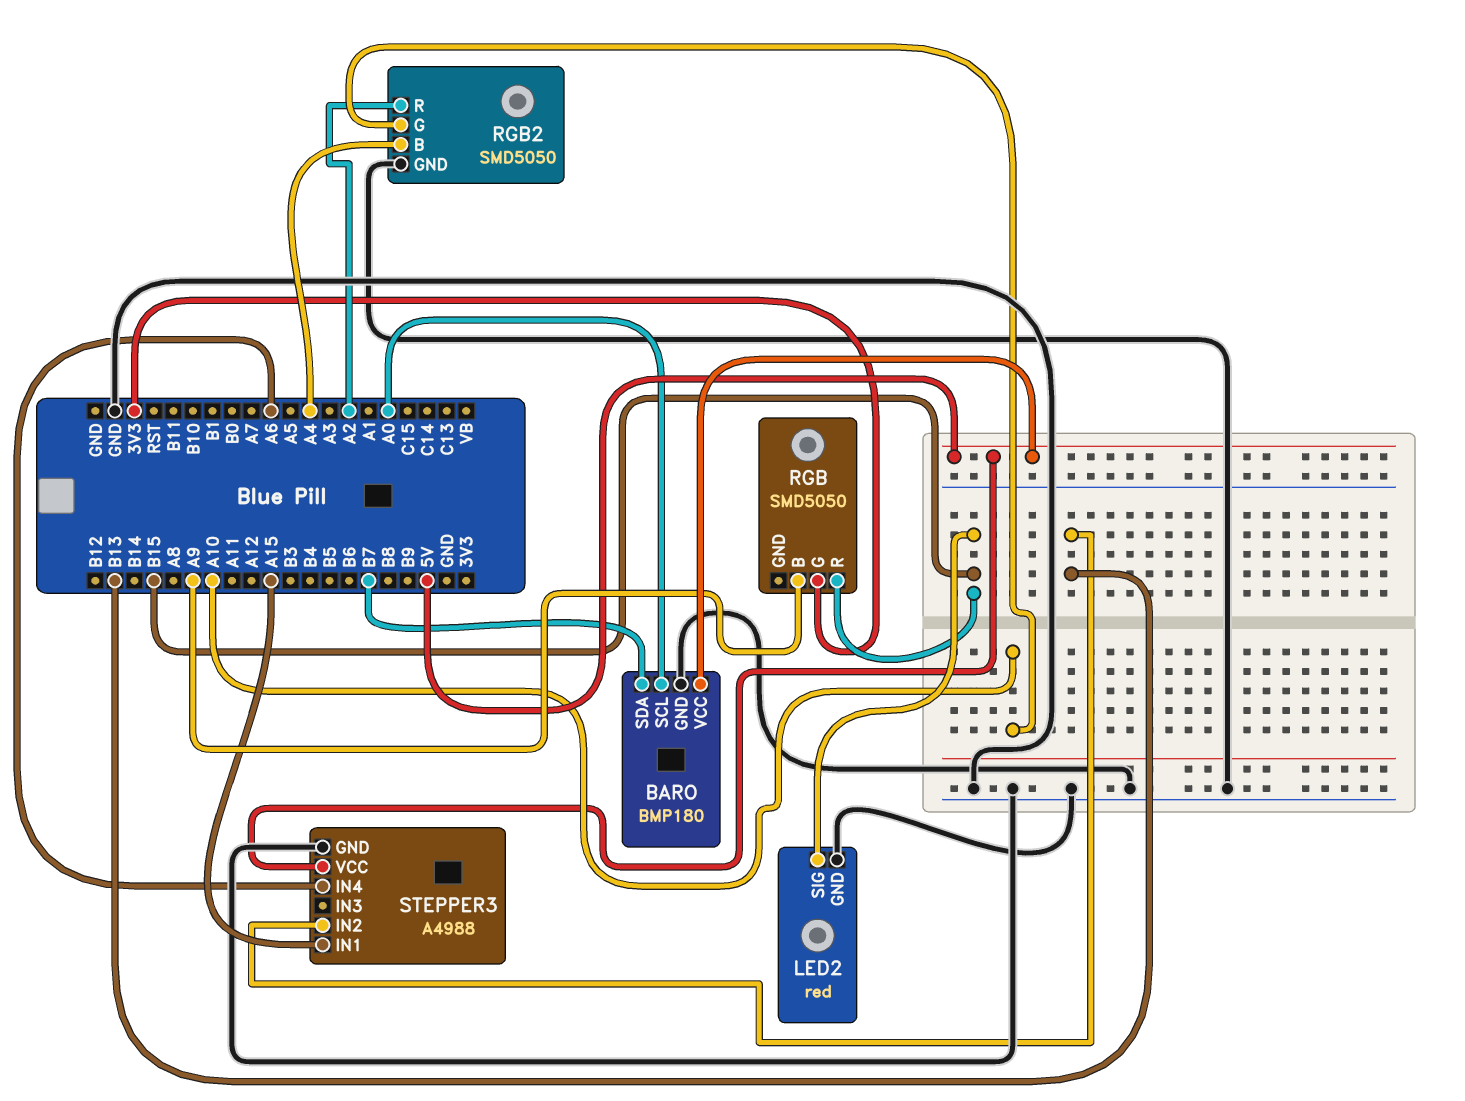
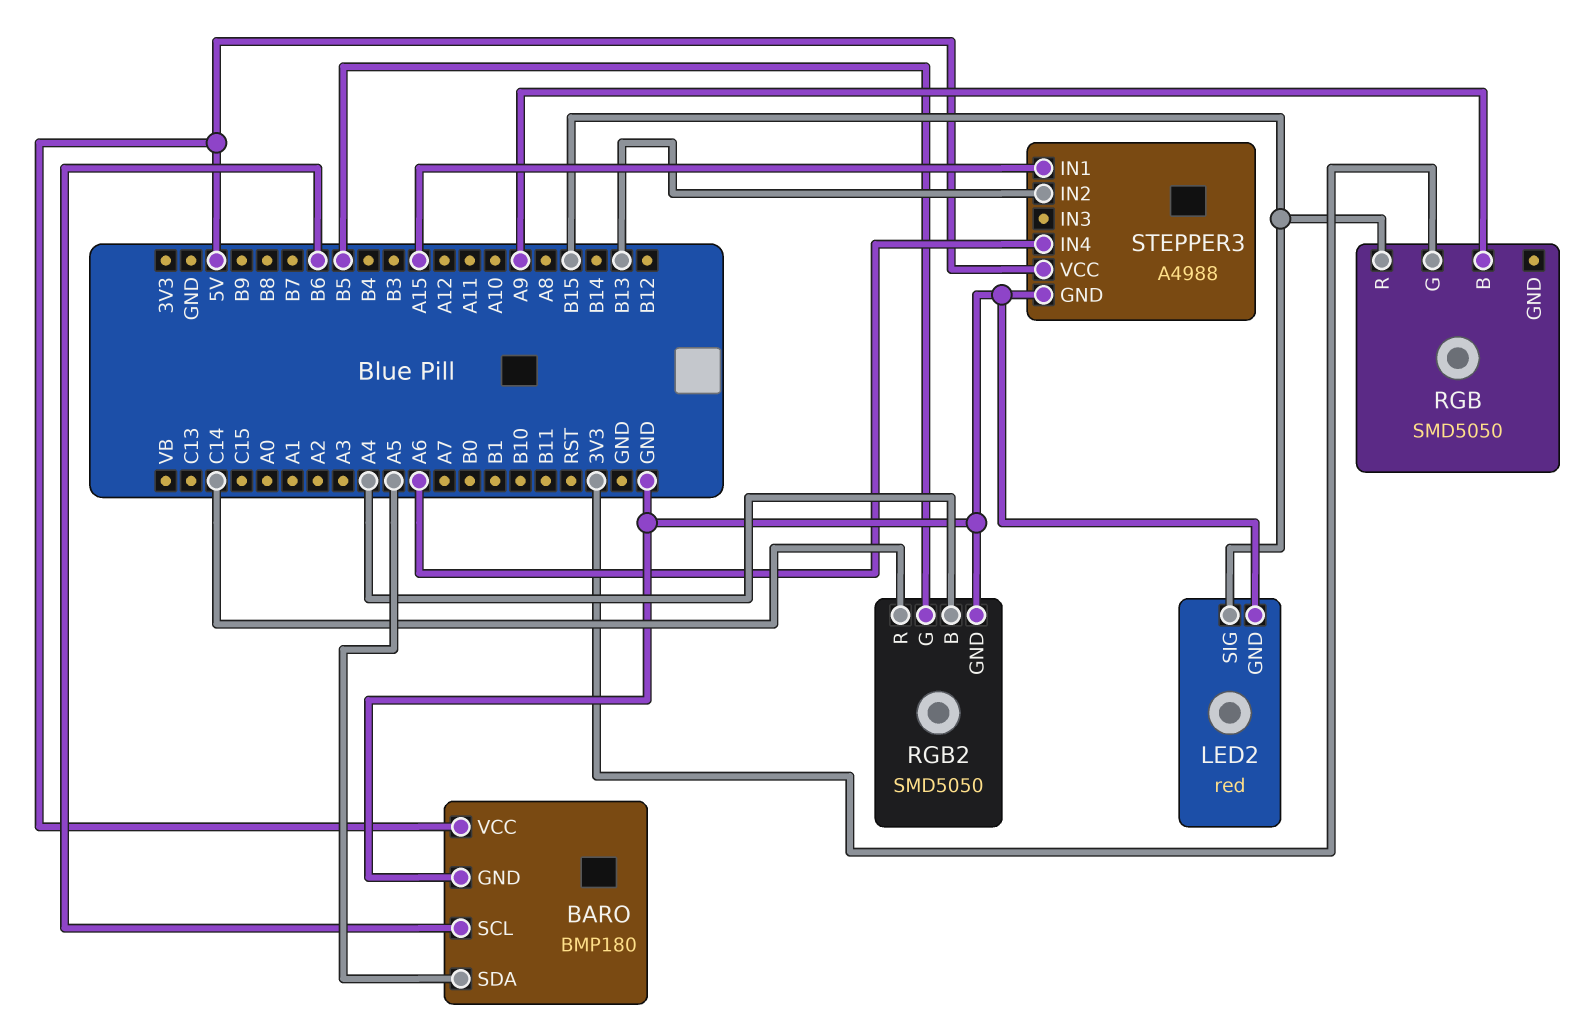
BARO pin SCL: A0 -> B6
BARO pin SDA: B7 -> A5
RGB2 pin G: A10 -> B5
RGB2 pin R: A2 -> C14

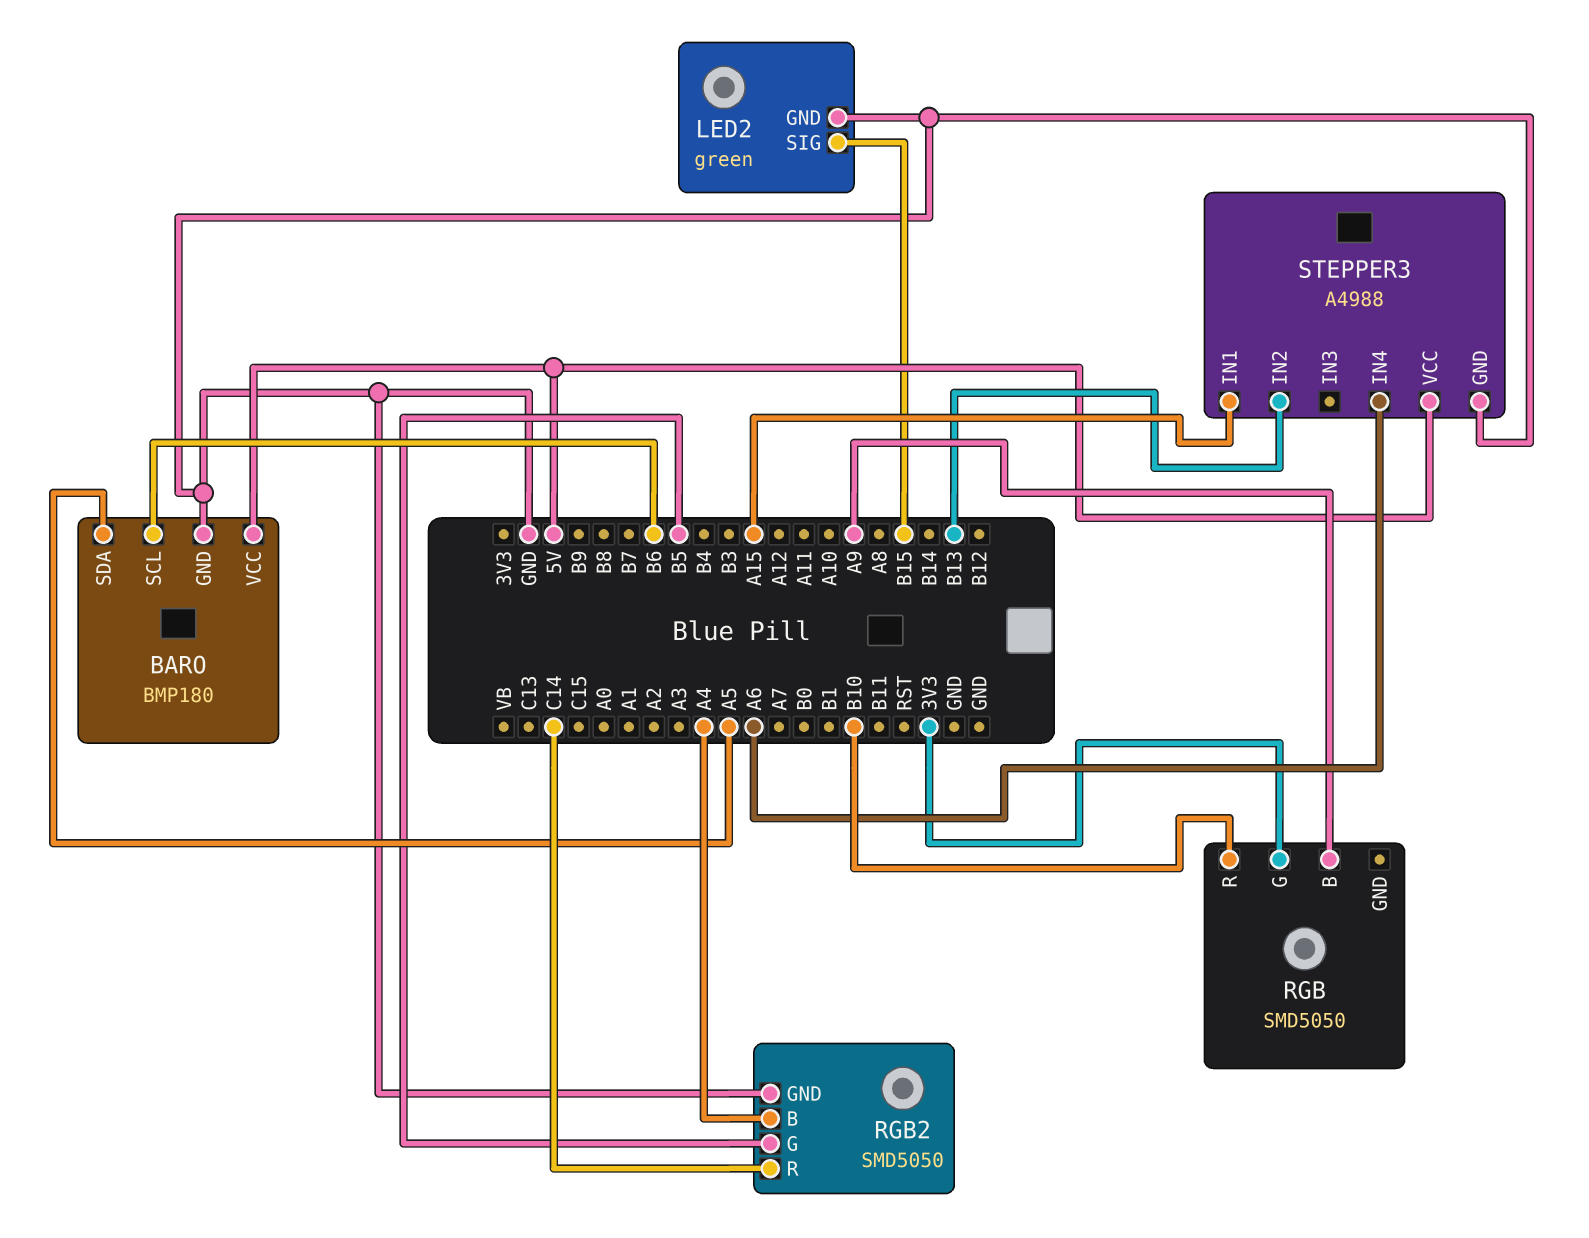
LED2: red -> green
RGB pin R: B15 -> B10

